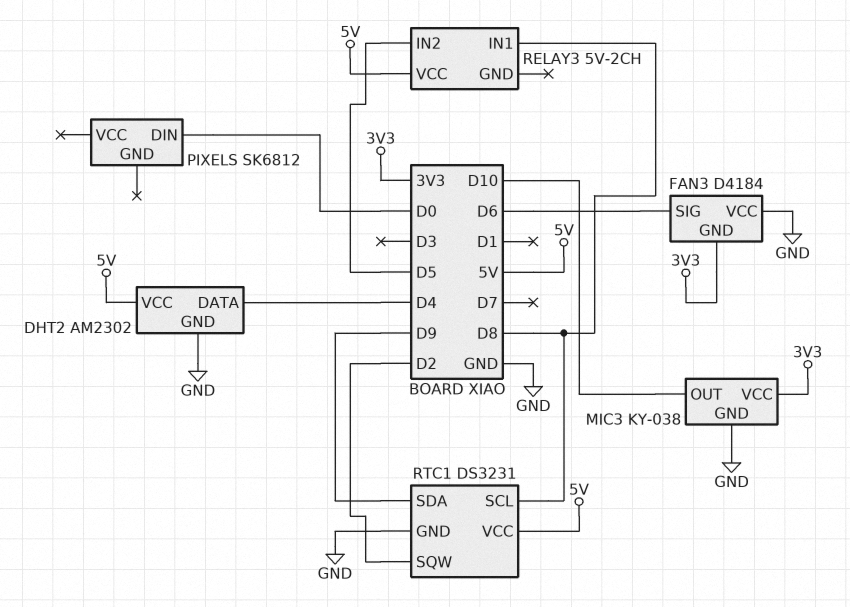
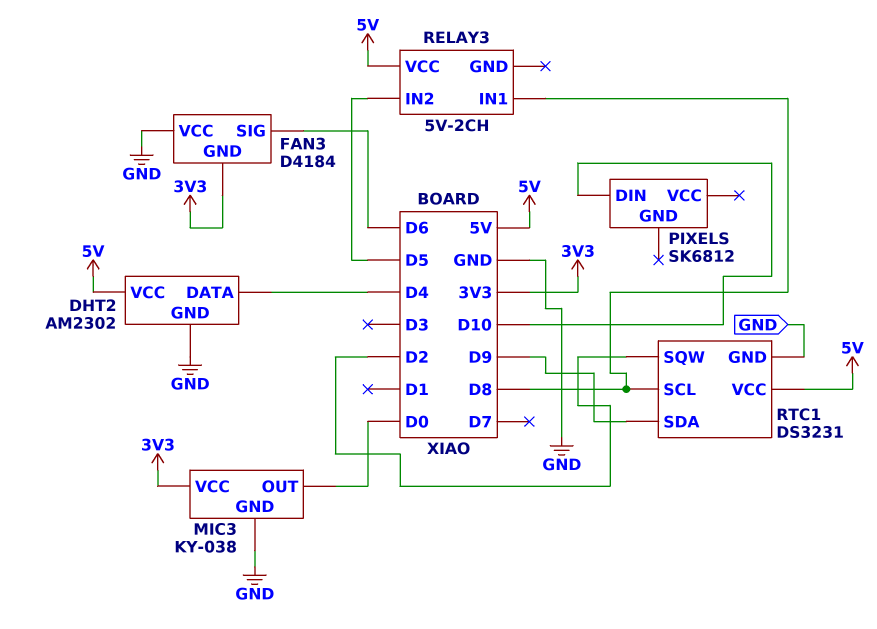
MIC3 pin OUT: D10 -> D0
PIXELS pin DIN: D0 -> D10

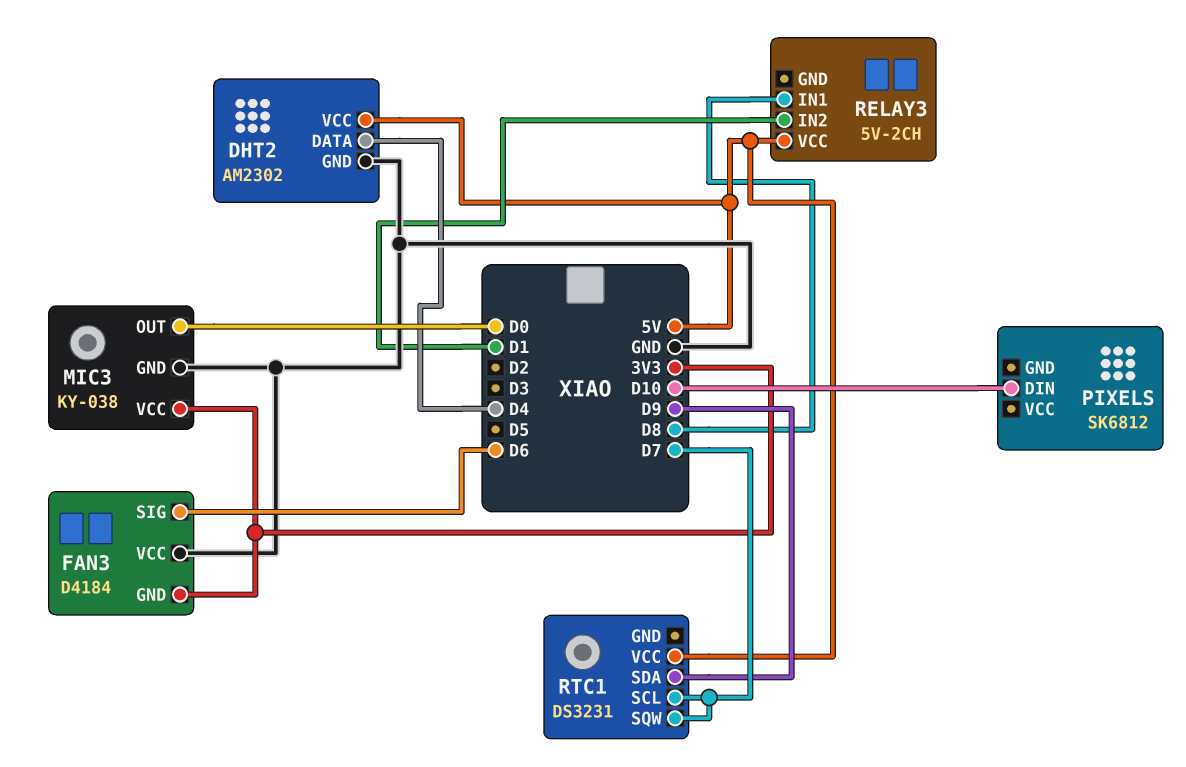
RELAY3 pin IN2: D5 -> D1
RTC1 pin GND: GND -> none
RTC1 pin SCL: D8 -> D7
RTC1 pin SQW: D2 -> D7

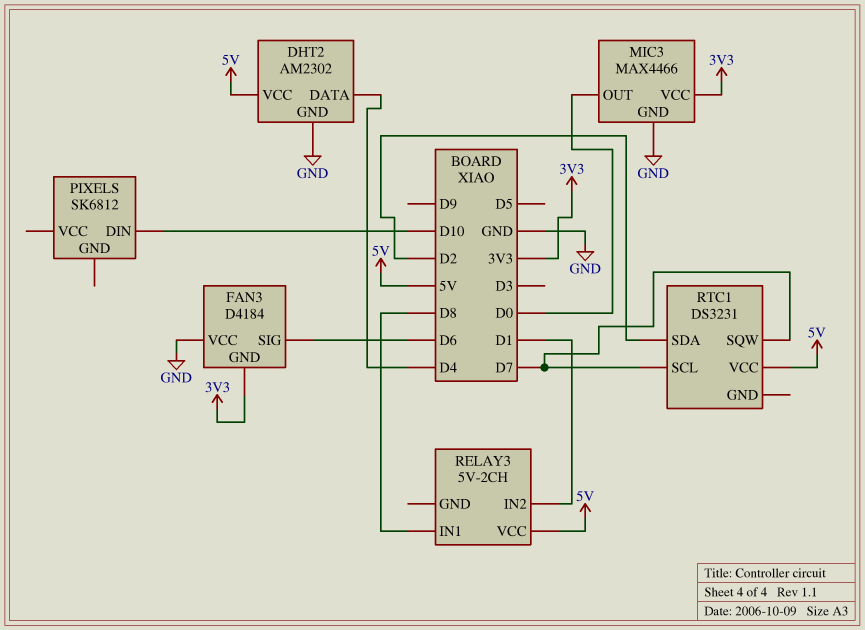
MIC3: KY-038 -> MAX4466
RTC1 pin SDA: D9 -> D2

